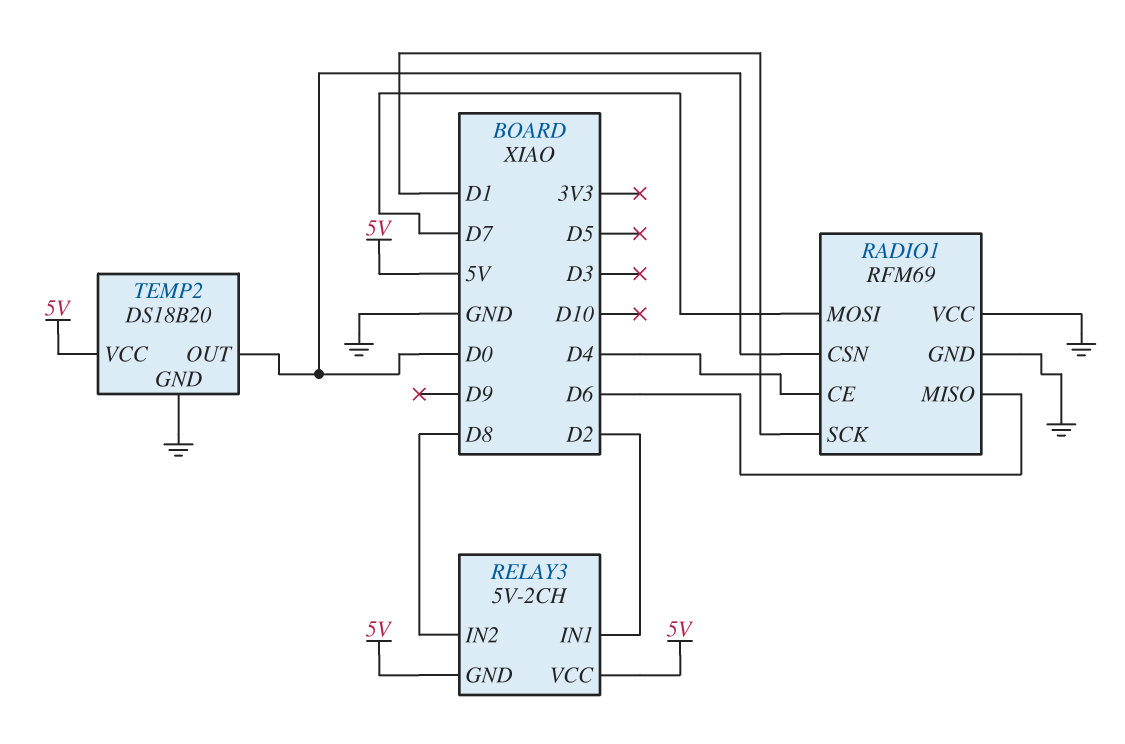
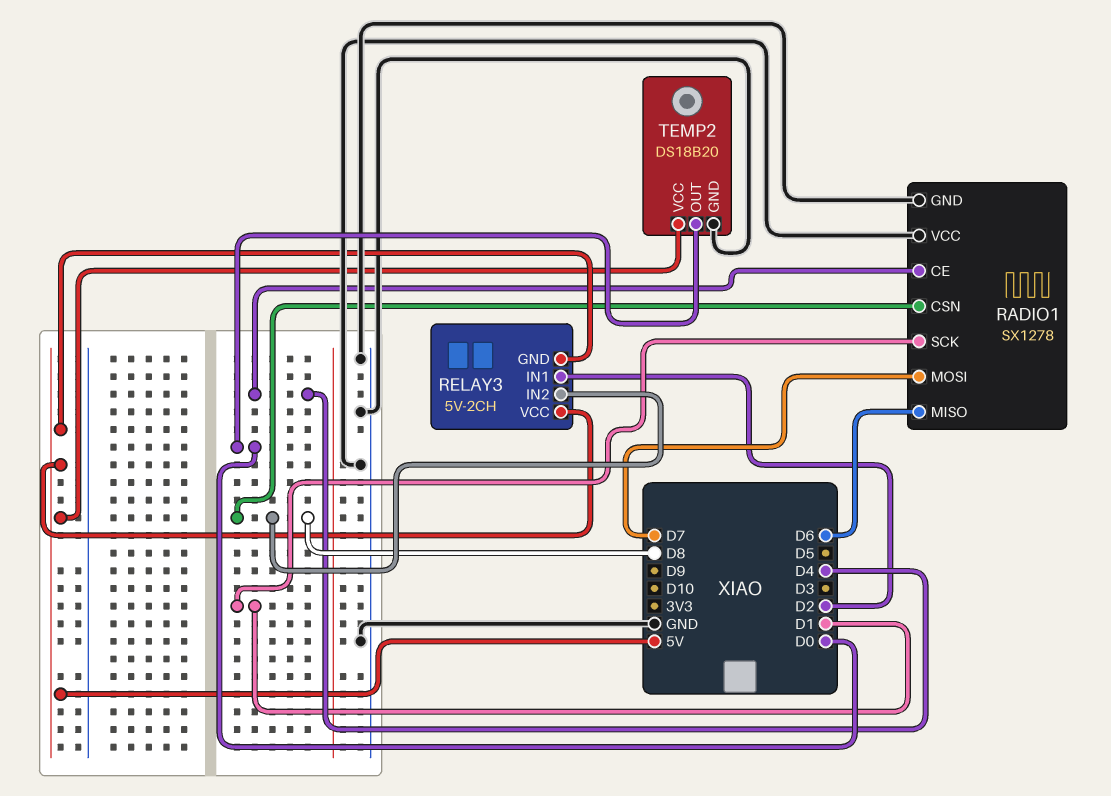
RADIO1: RFM69 -> SX1278
RADIO1 pin CSN: D0 -> D8

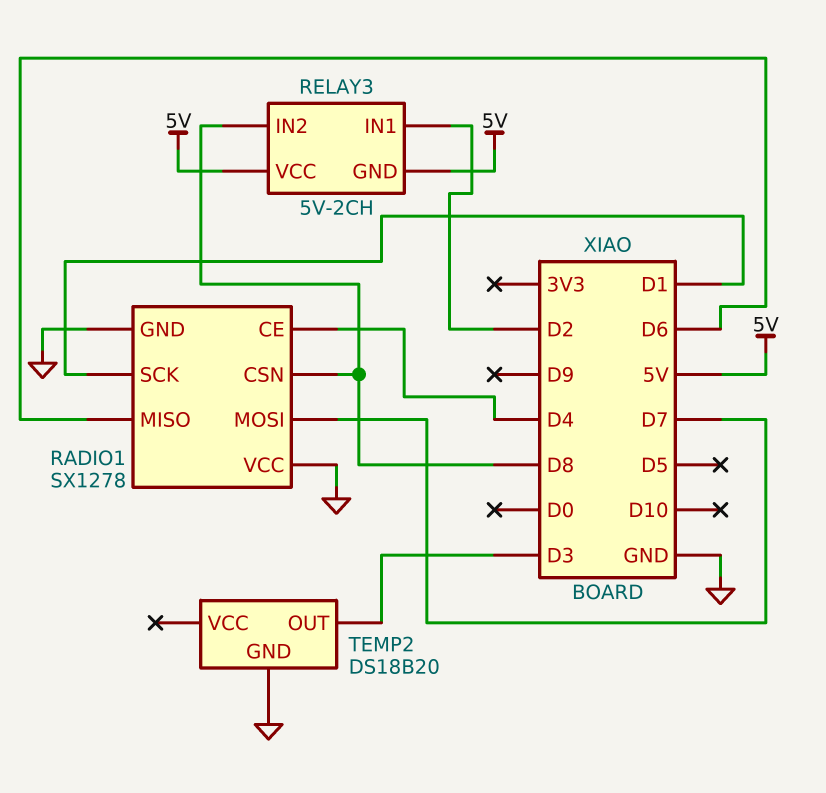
TEMP2 pin OUT: D0 -> D3
TEMP2 pin VCC: 5V -> none

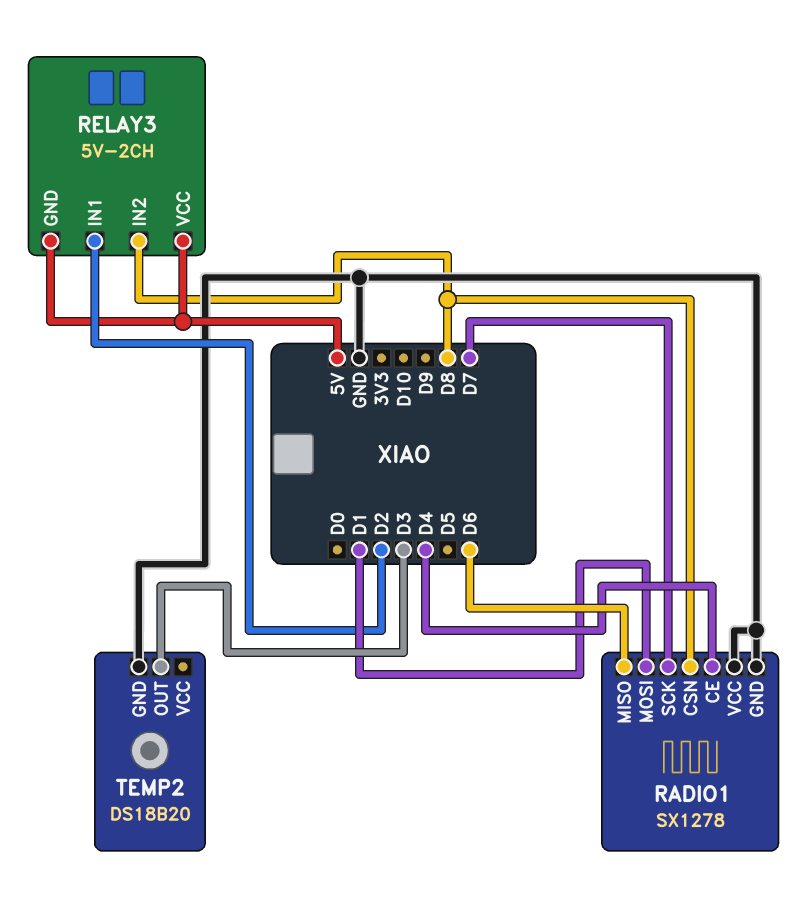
RADIO1 pin MOSI: D7 -> D1
RADIO1 pin SCK: D1 -> D7

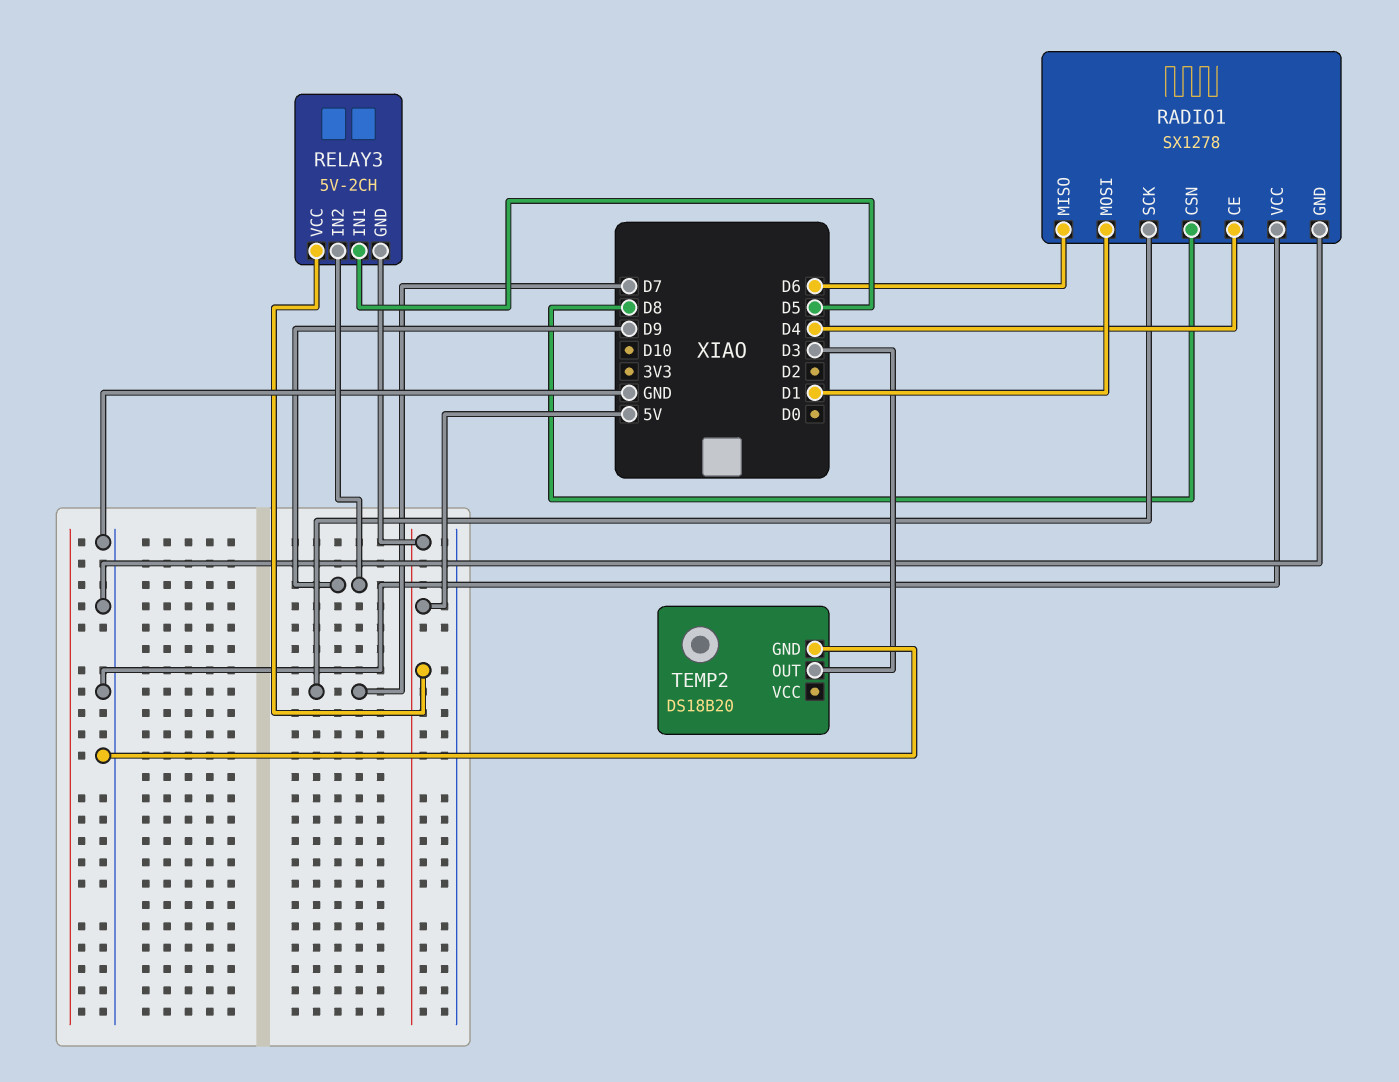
RELAY3 pin IN1: D2 -> D5
RELAY3 pin IN2: D8 -> D9

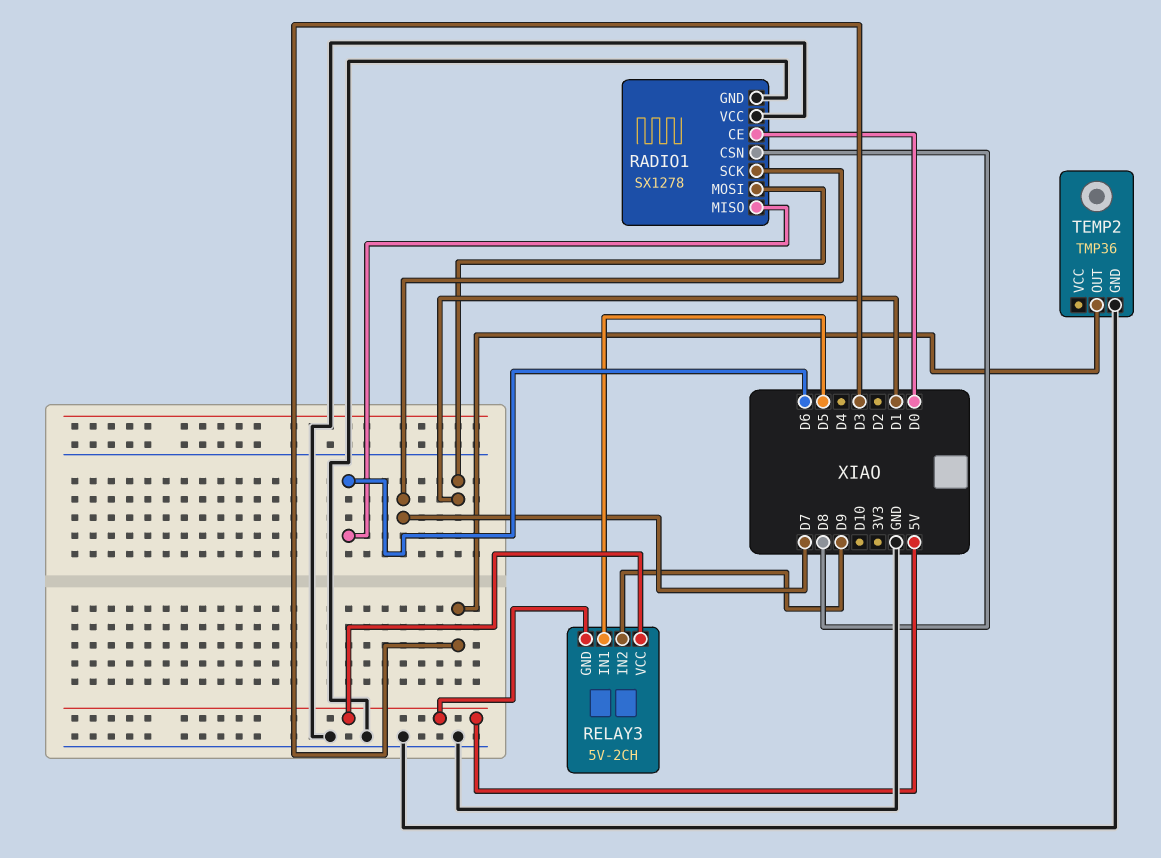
RADIO1 pin CE: D4 -> D0
TEMP2: DS18B20 -> TMP36

